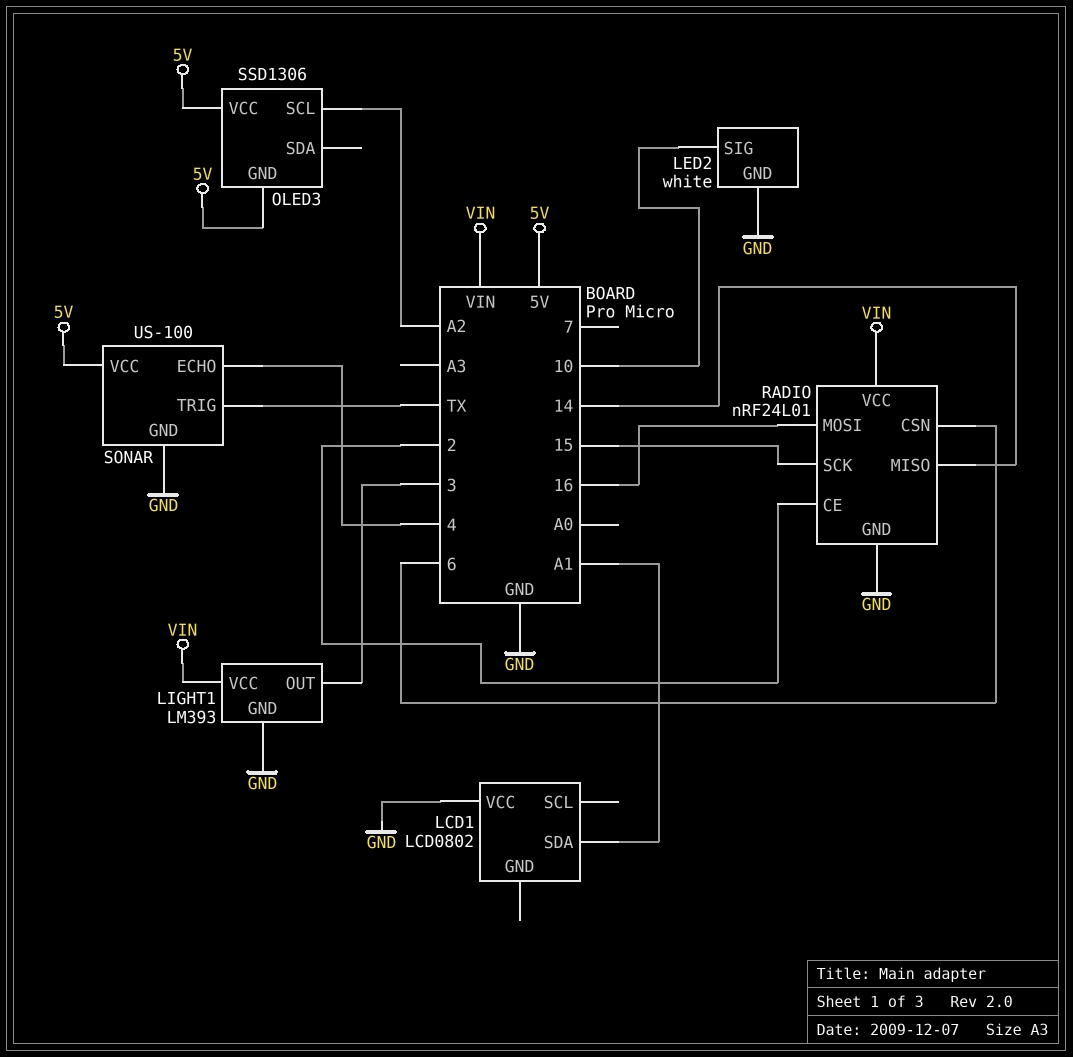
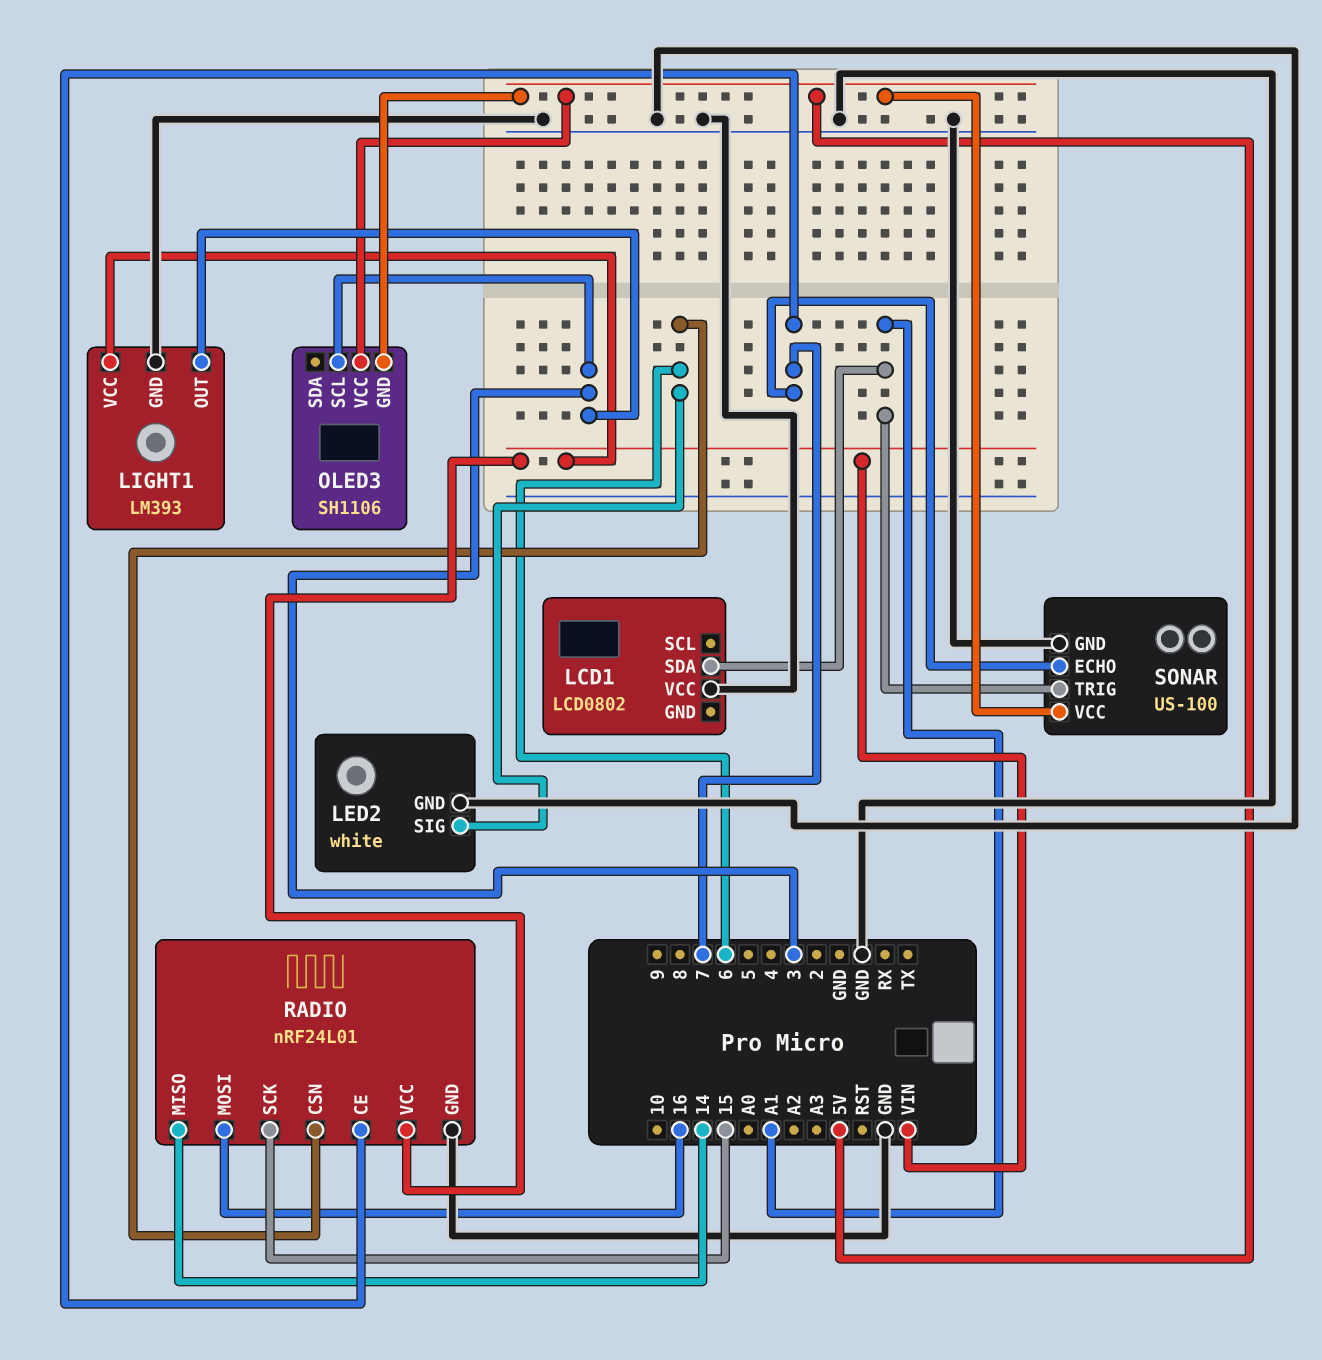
LED2 pin SIG: 10 -> 6
OLED3: SSD1306 -> SH1106
OLED3 pin SCL: A2 -> 3
RADIO pin CE: 2 -> 7
SONAR pin ECHO: 4 -> 7
SONAR pin TRIG: TX -> A1

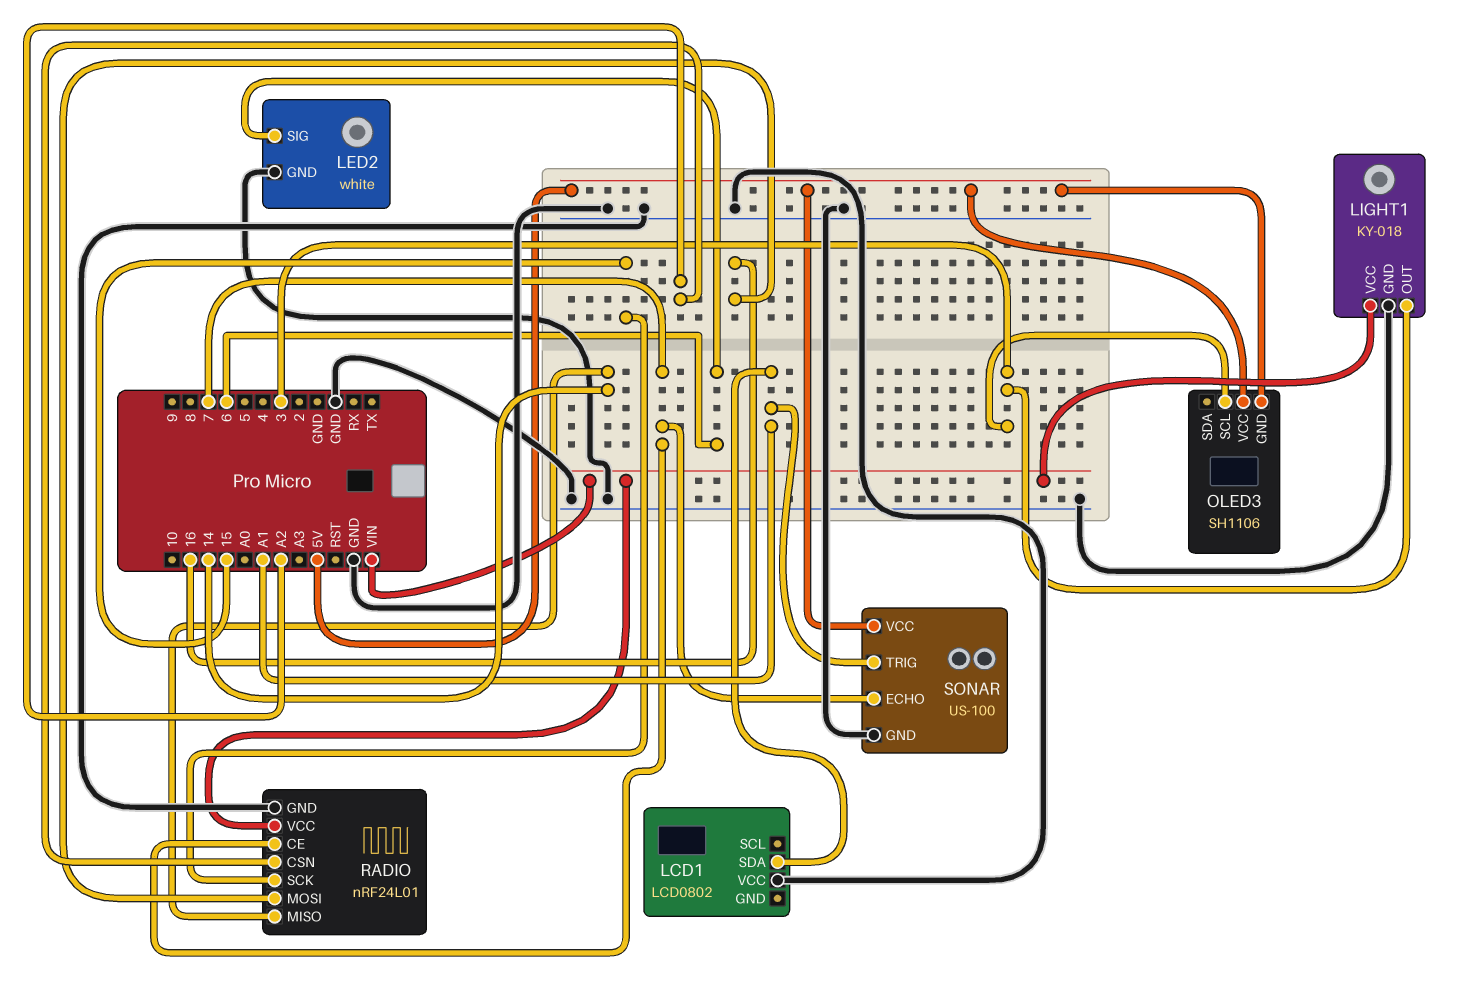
LIGHT1: LM393 -> KY-018
RADIO pin CSN: 6 -> A2

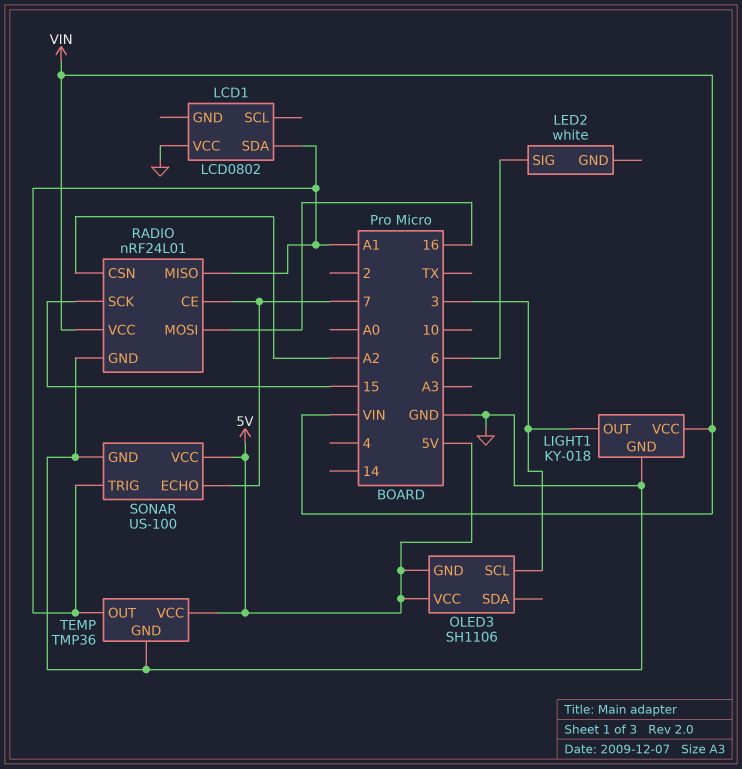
LED2 pin GND: GND -> none
RADIO pin MISO: 14 -> A1
TEMP: none -> TMP36
TEMP pin GND: none -> GND
TEMP pin OUT: none -> A1
TEMP pin VCC: none -> 5V

